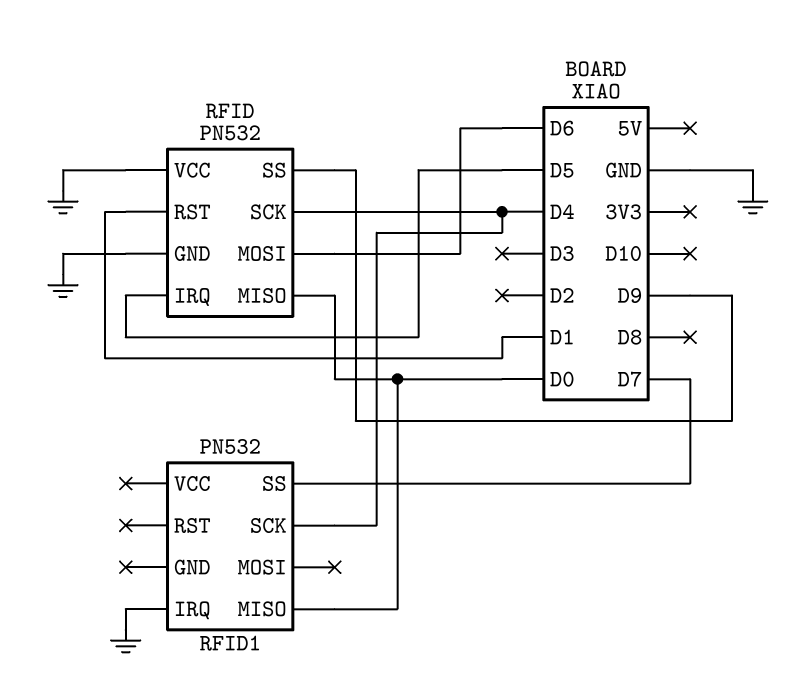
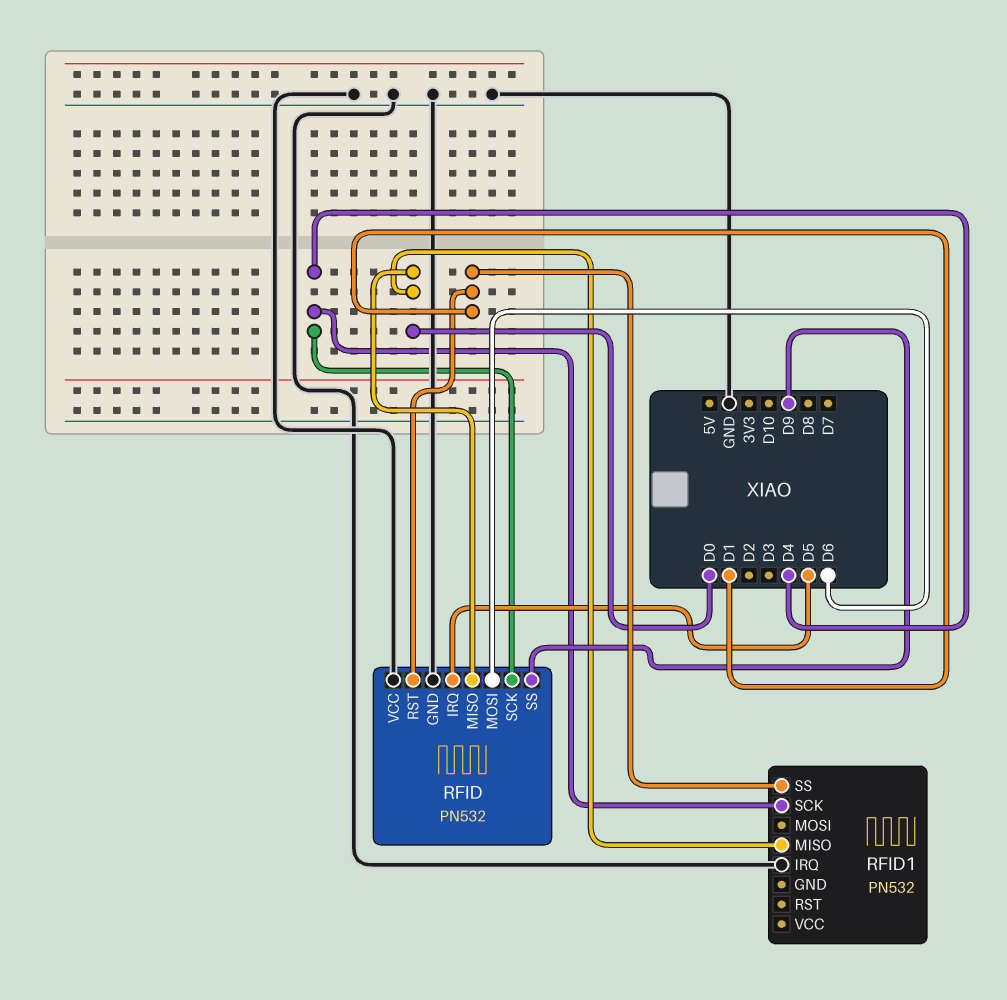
RFID1 pin SS: D7 -> D1

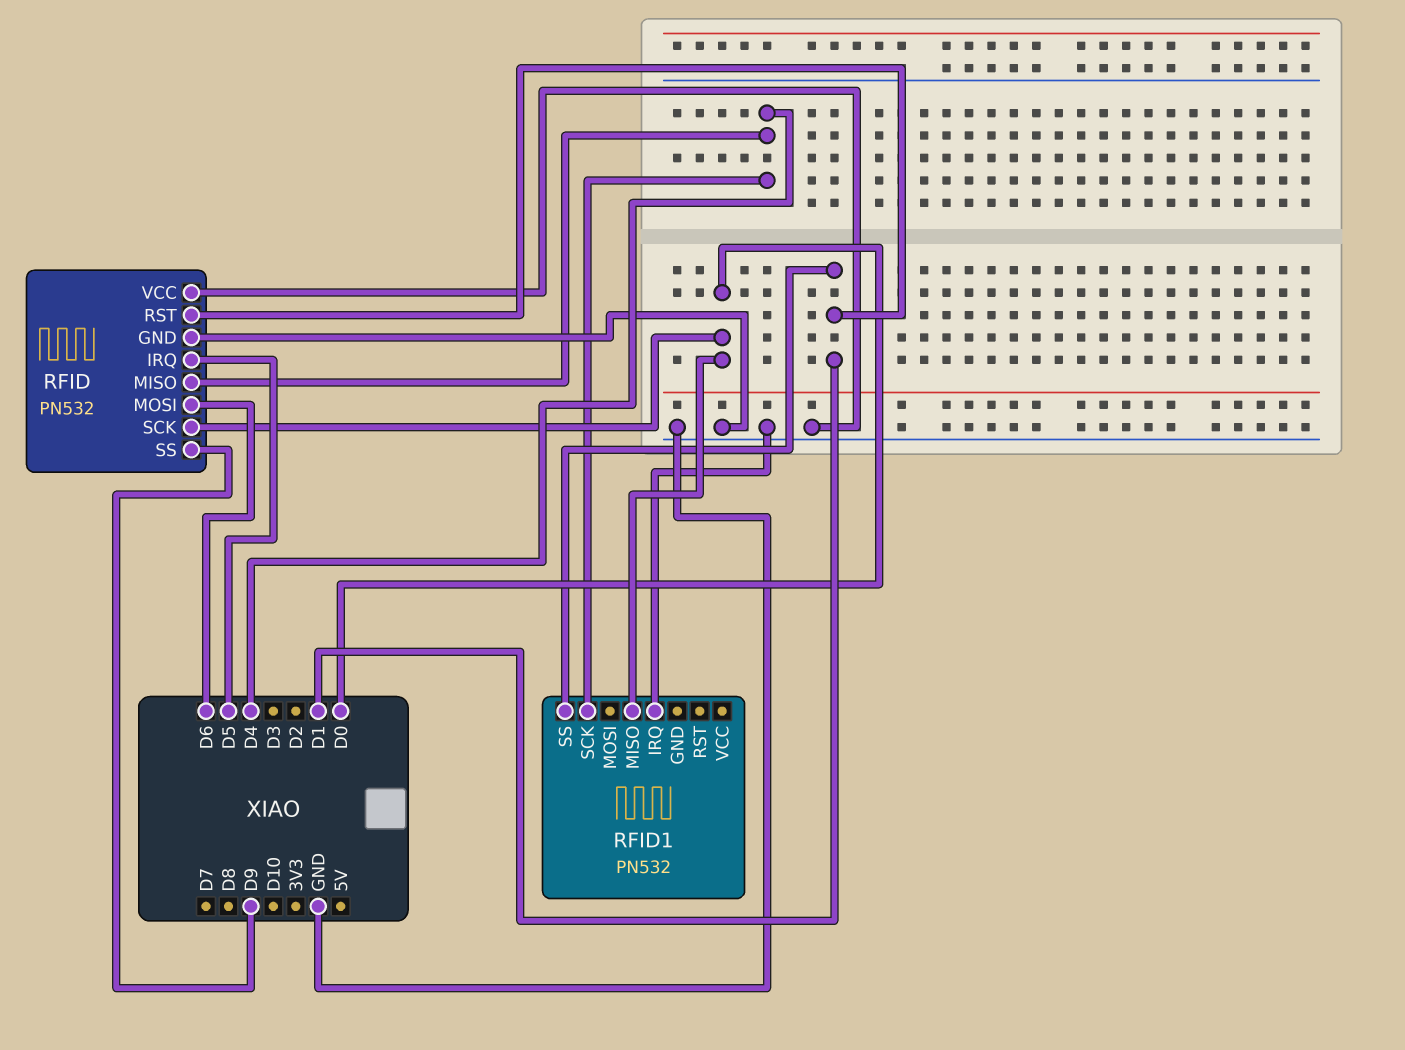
RFID pin MISO: D0 -> D4
RFID pin SCK: D4 -> D0

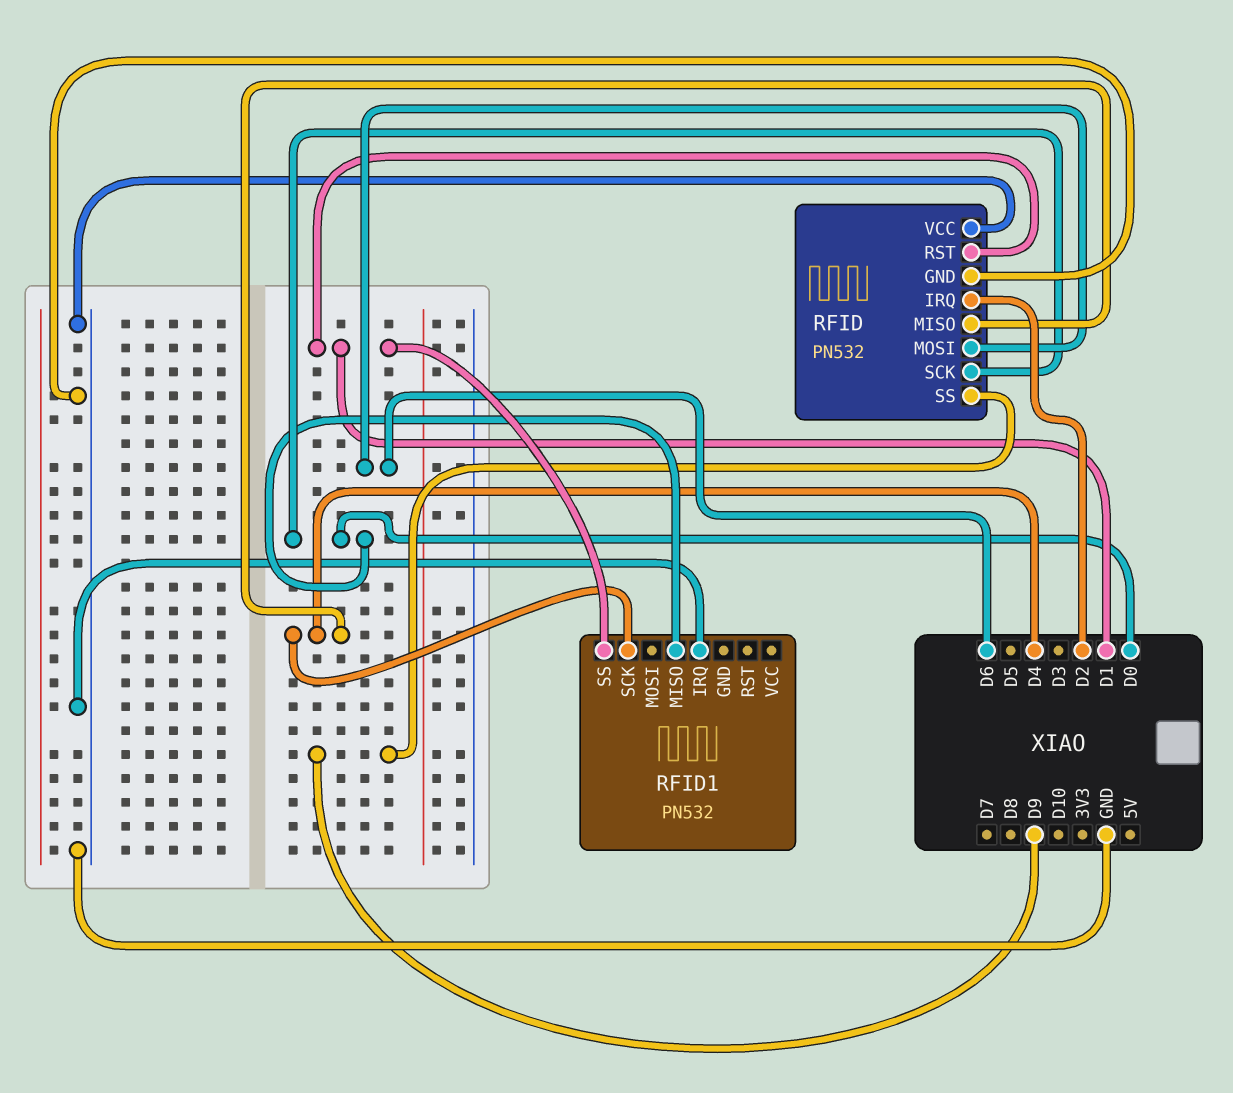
RFID pin IRQ: D5 -> D2

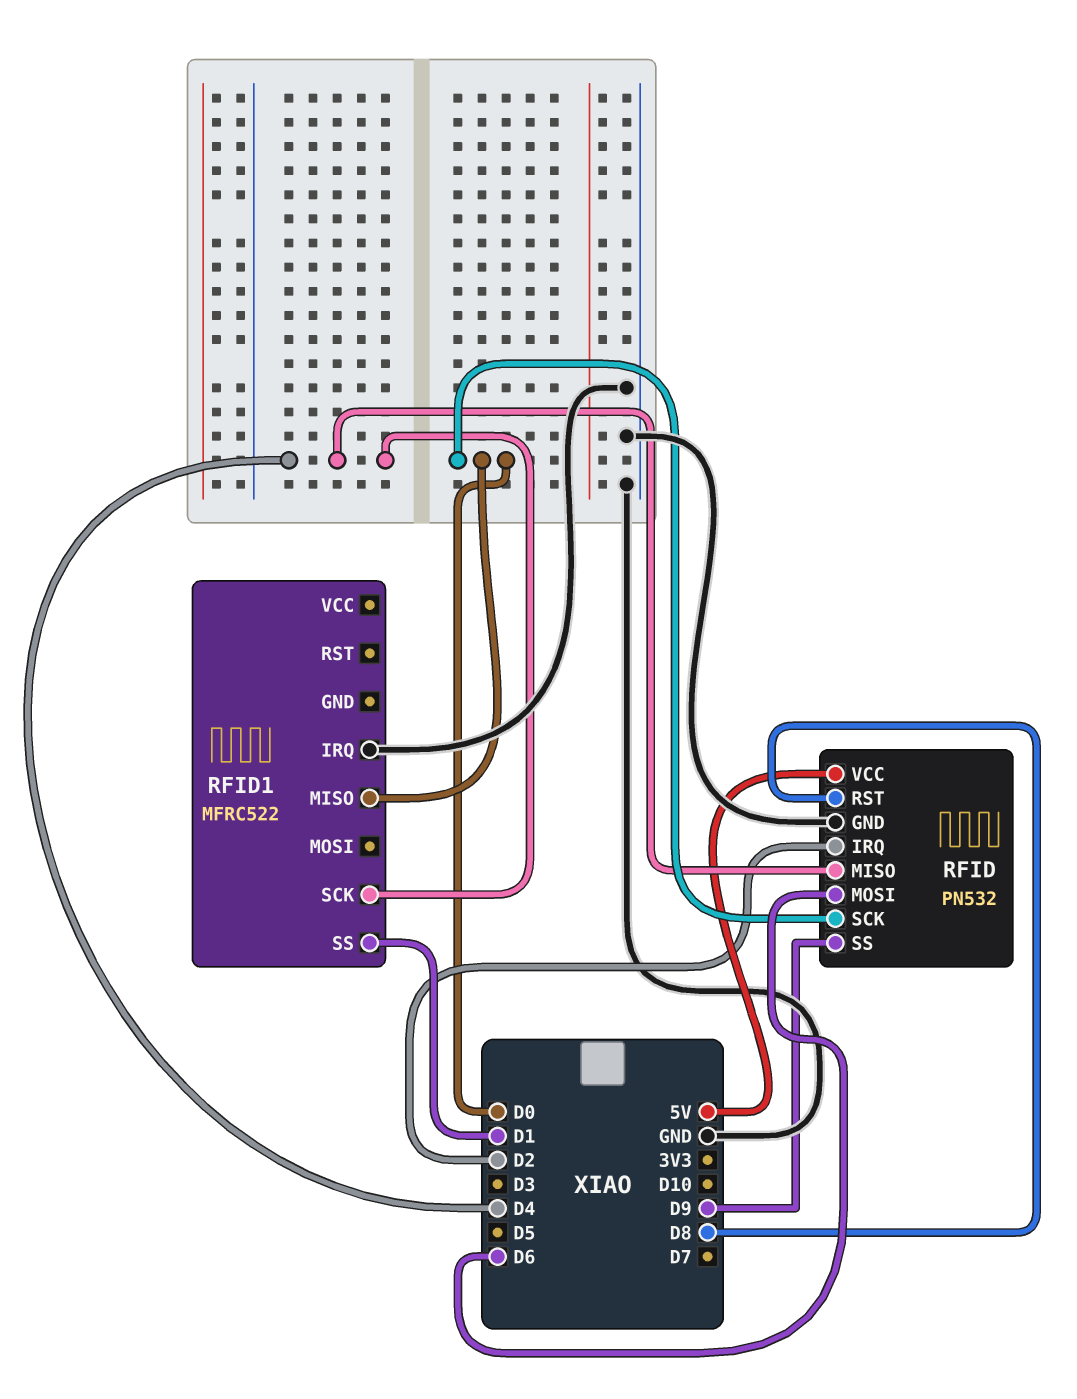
RFID pin RST: D1 -> D8
RFID pin VCC: GND -> 5V
RFID1: PN532 -> MFRC522

